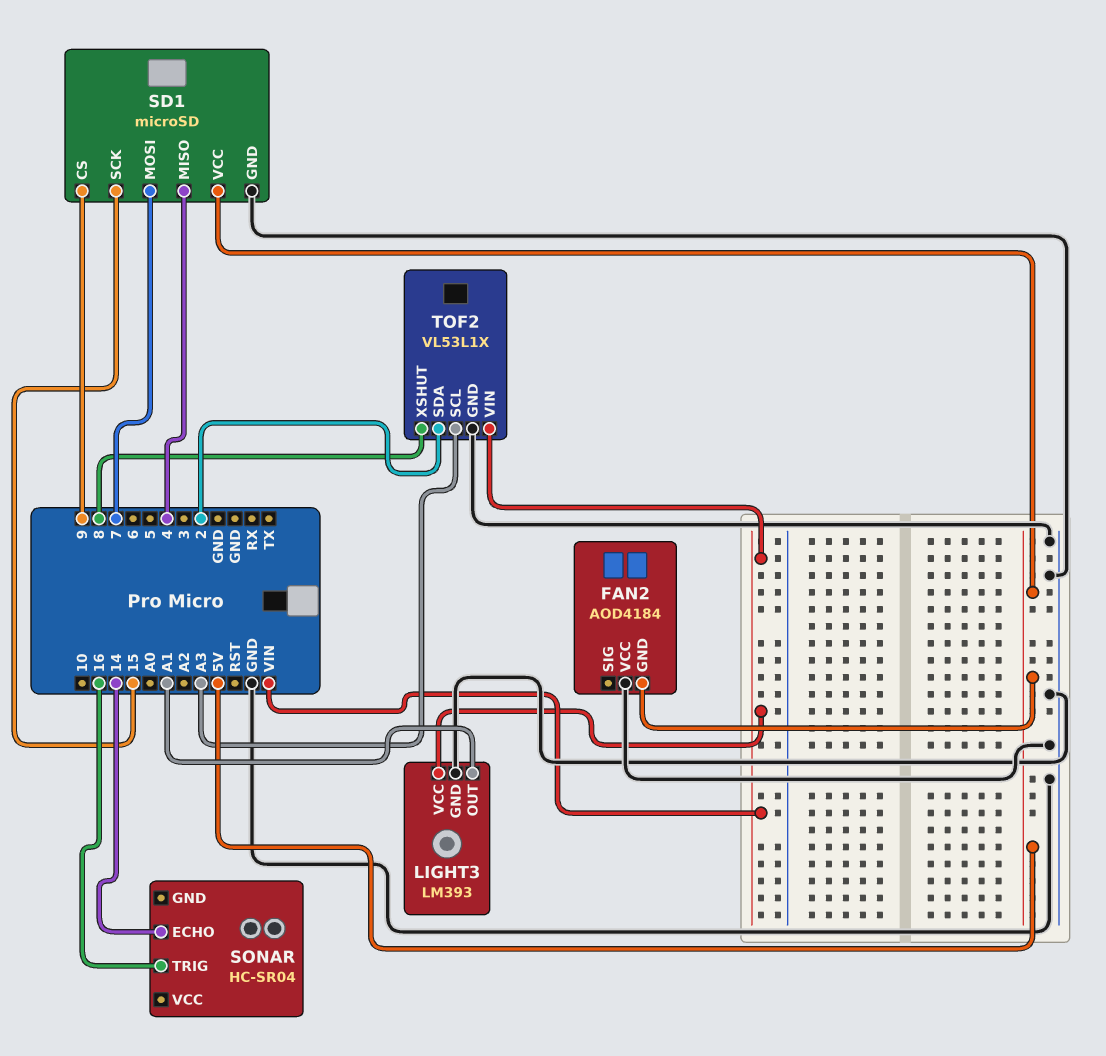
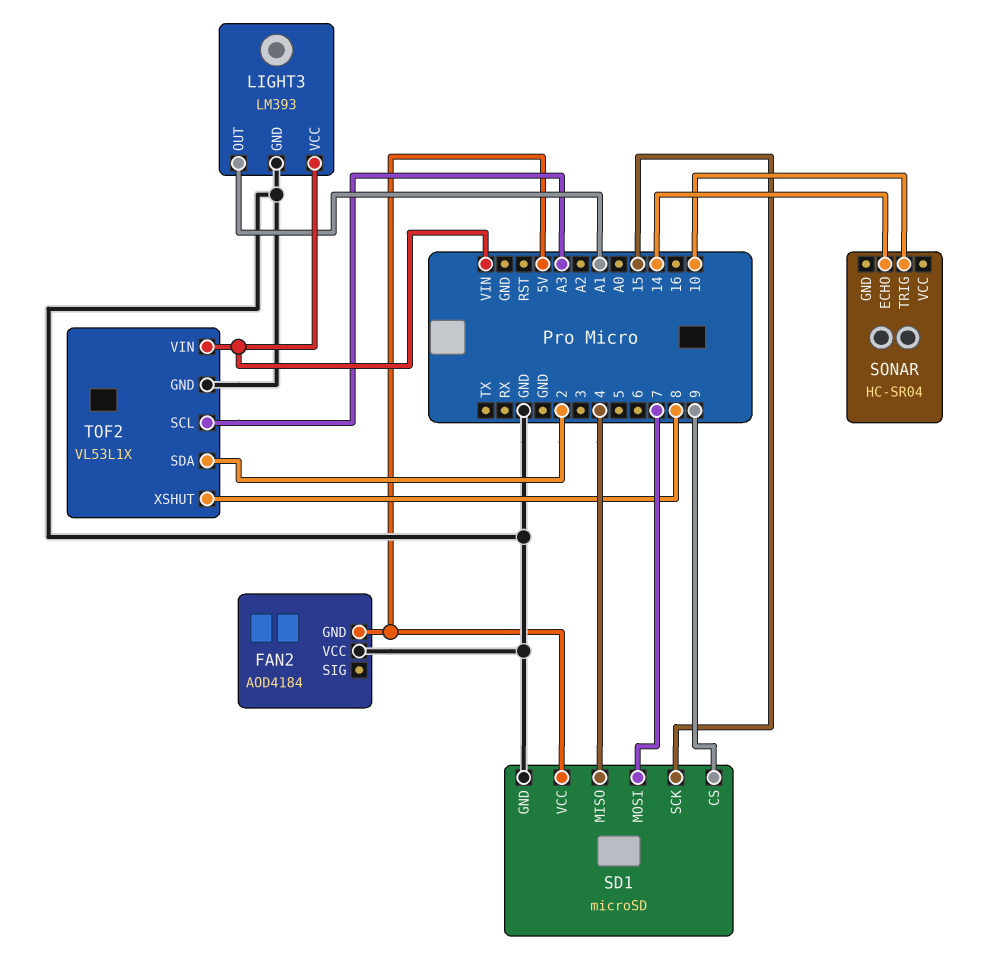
SONAR pin TRIG: 16 -> 10

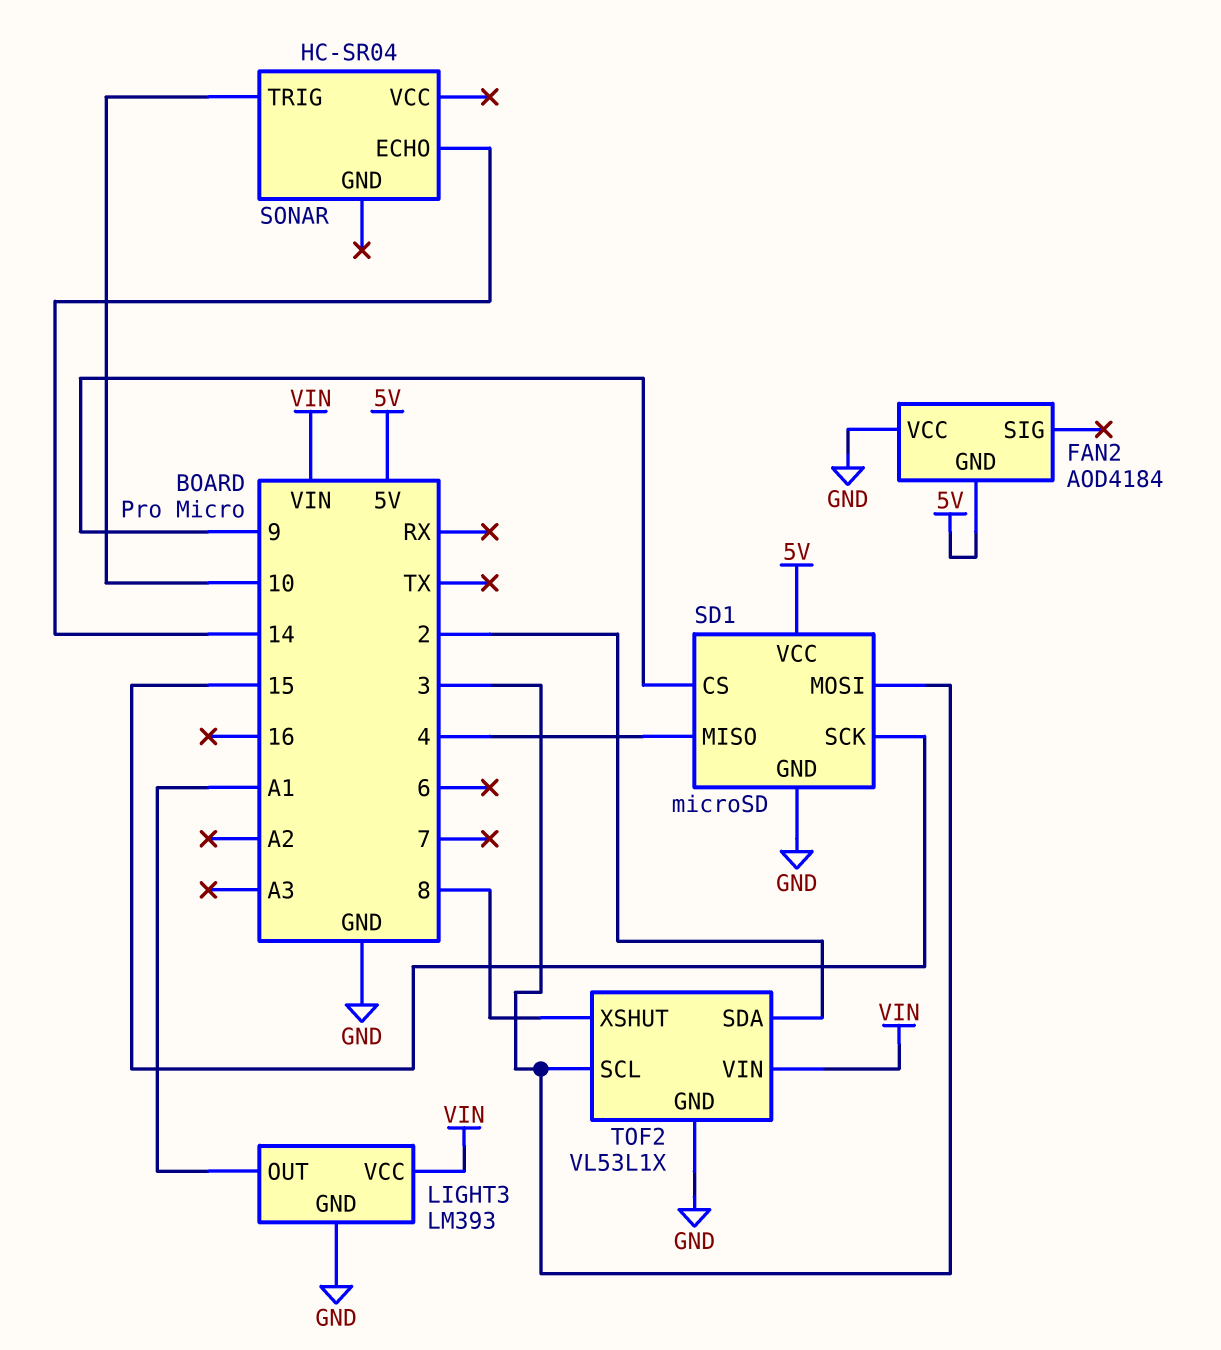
SD1 pin MOSI: 7 -> 3
TOF2 pin SCL: A3 -> 3

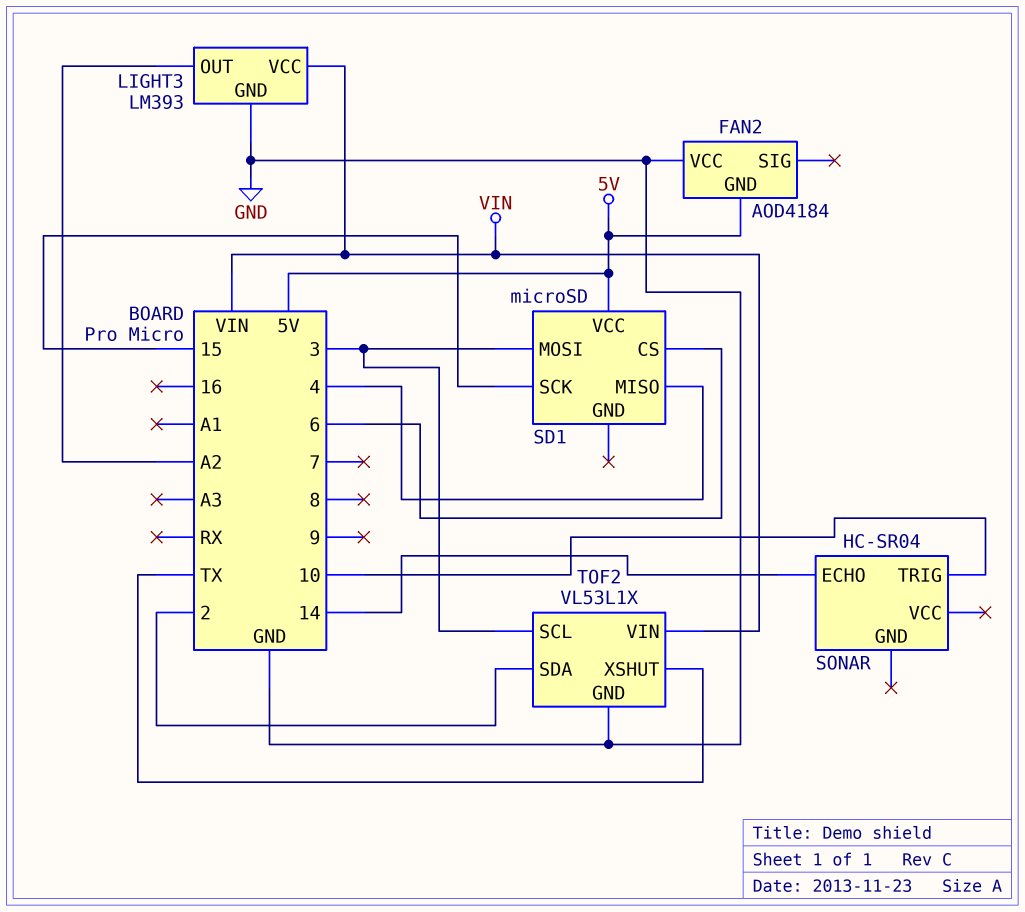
LIGHT3 pin OUT: A1 -> A2
SD1 pin CS: 9 -> 6
SD1 pin GND: GND -> none
TOF2 pin XSHUT: 8 -> TX

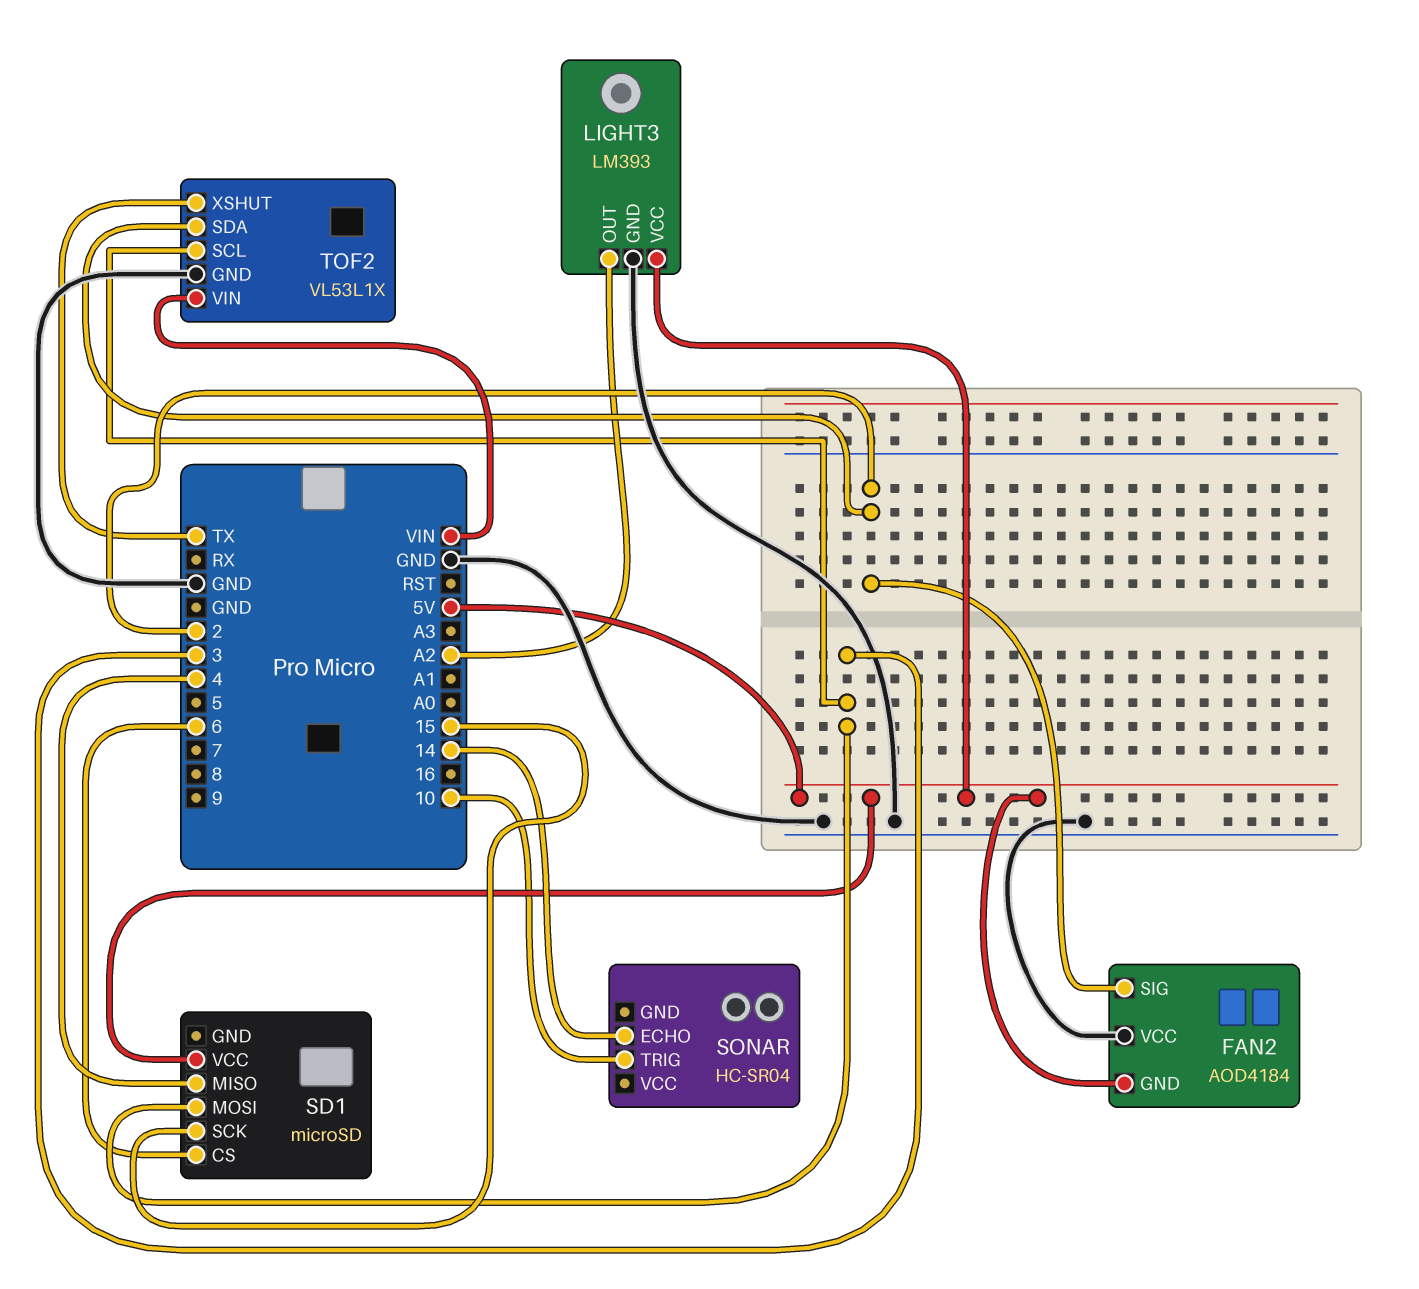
FAN2 pin SIG: none -> 2
LIGHT3 pin VCC: VIN -> 5V

